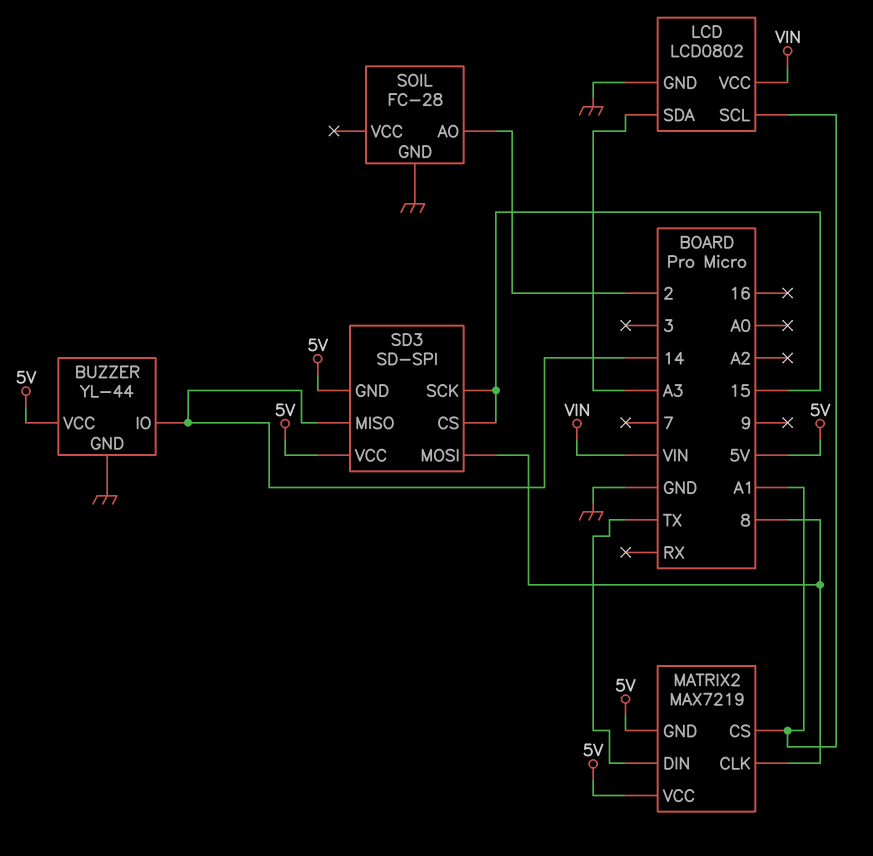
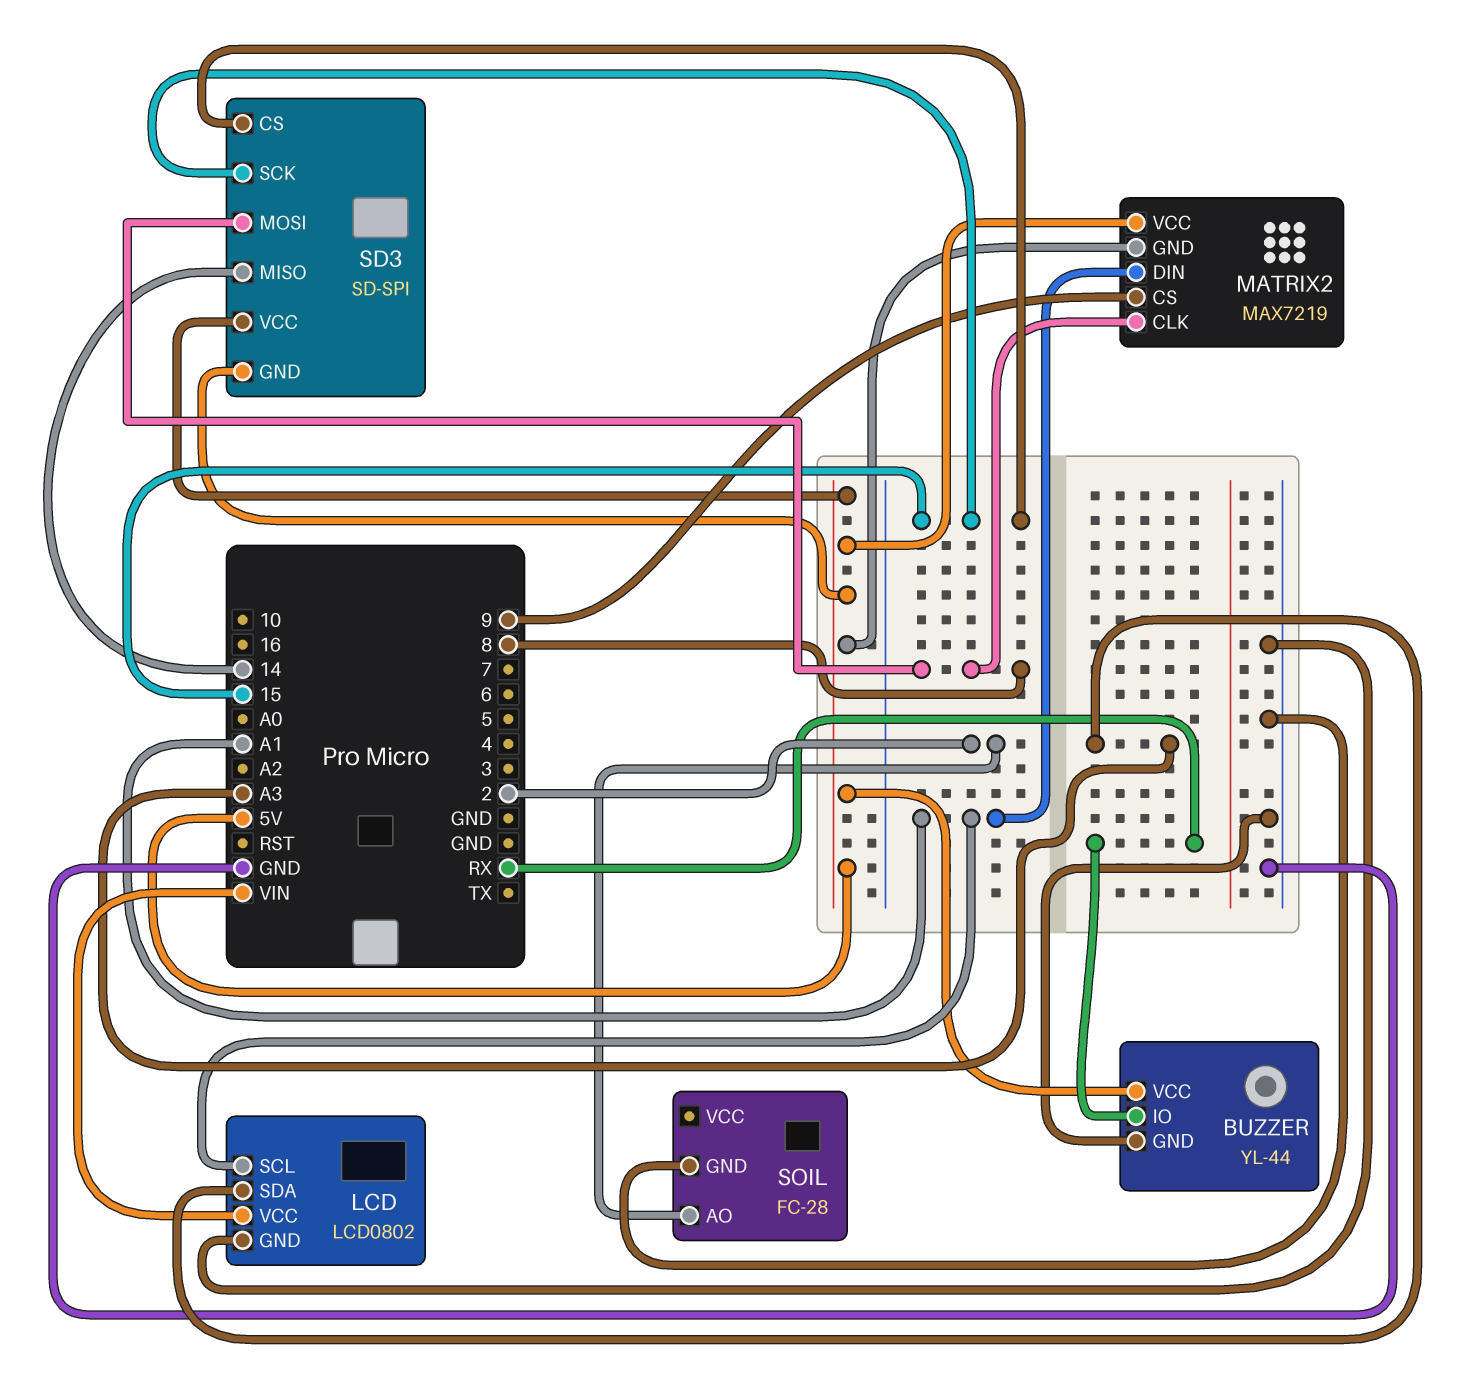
BUZZER pin IO: 14 -> RX
MATRIX2 pin CS: A1 -> 9
MATRIX2 pin DIN: TX -> A1

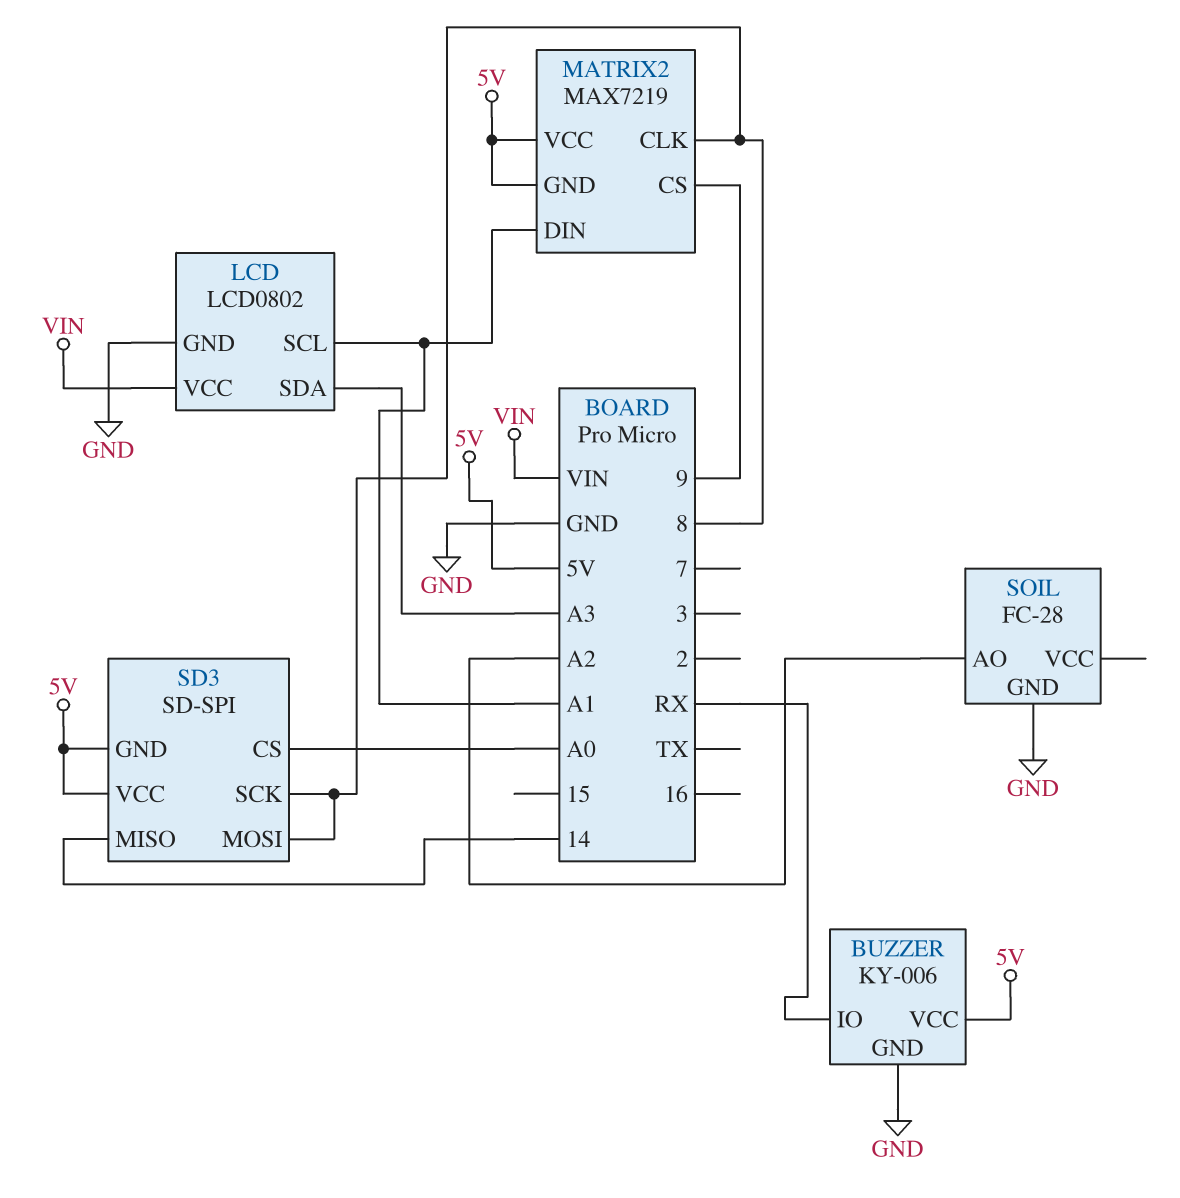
BUZZER: YL-44 -> KY-006
SD3 pin CS: 15 -> A0
SD3 pin SCK: 15 -> 8
SOIL pin AO: 2 -> A2

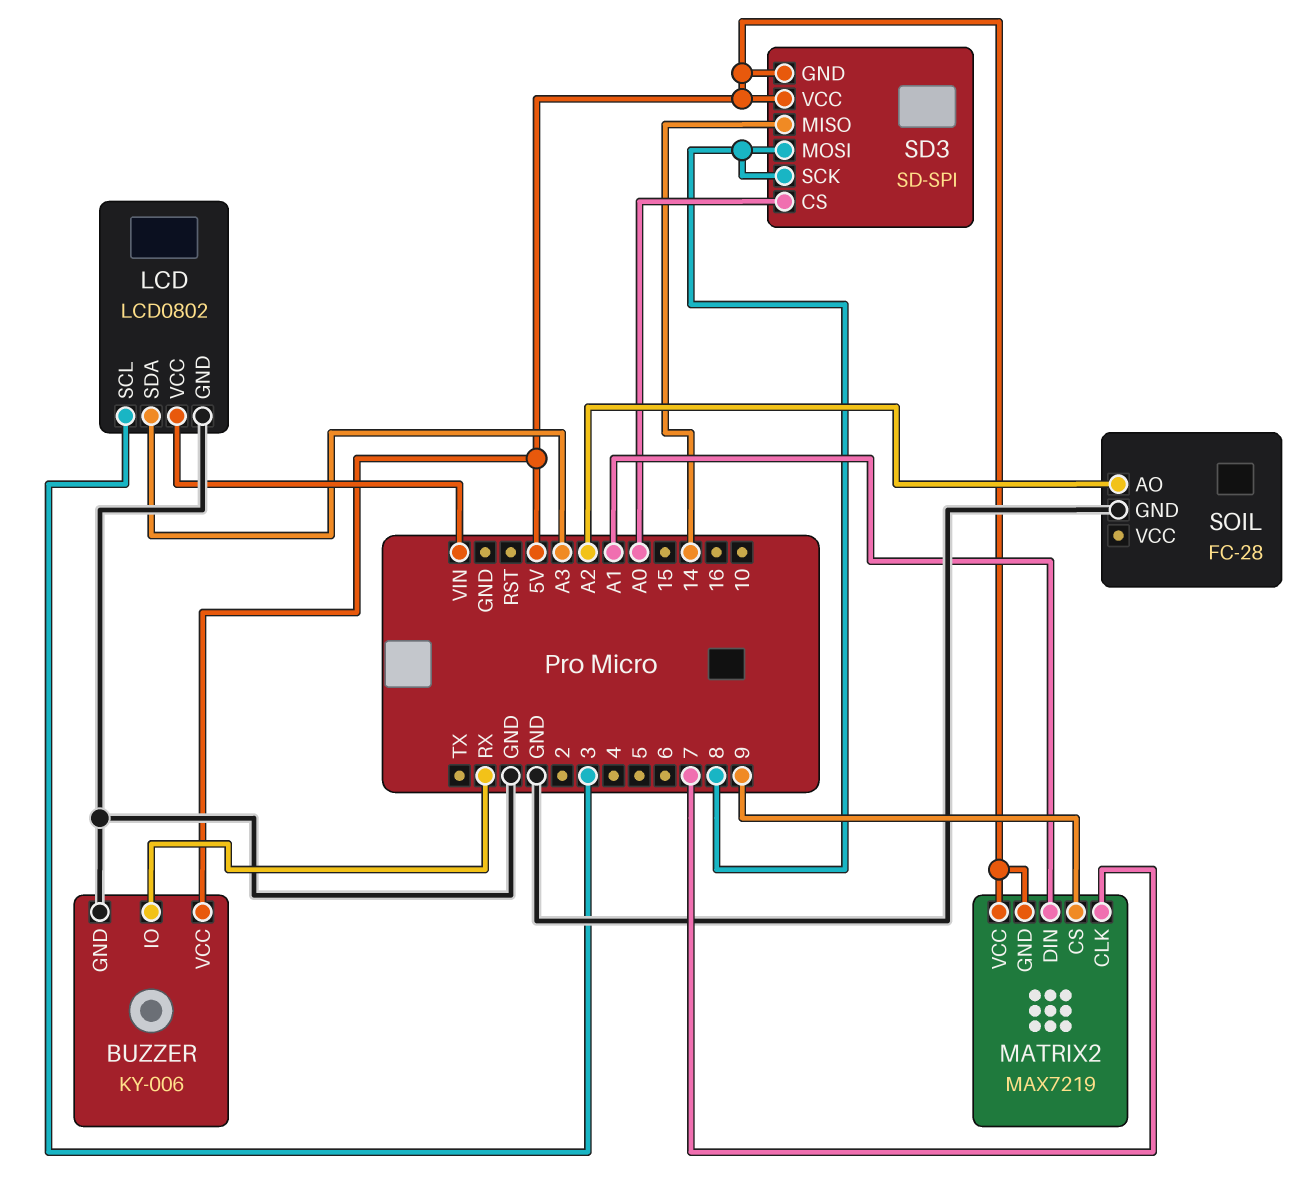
LCD pin SCL: A1 -> 3
MATRIX2 pin CLK: 8 -> 7

